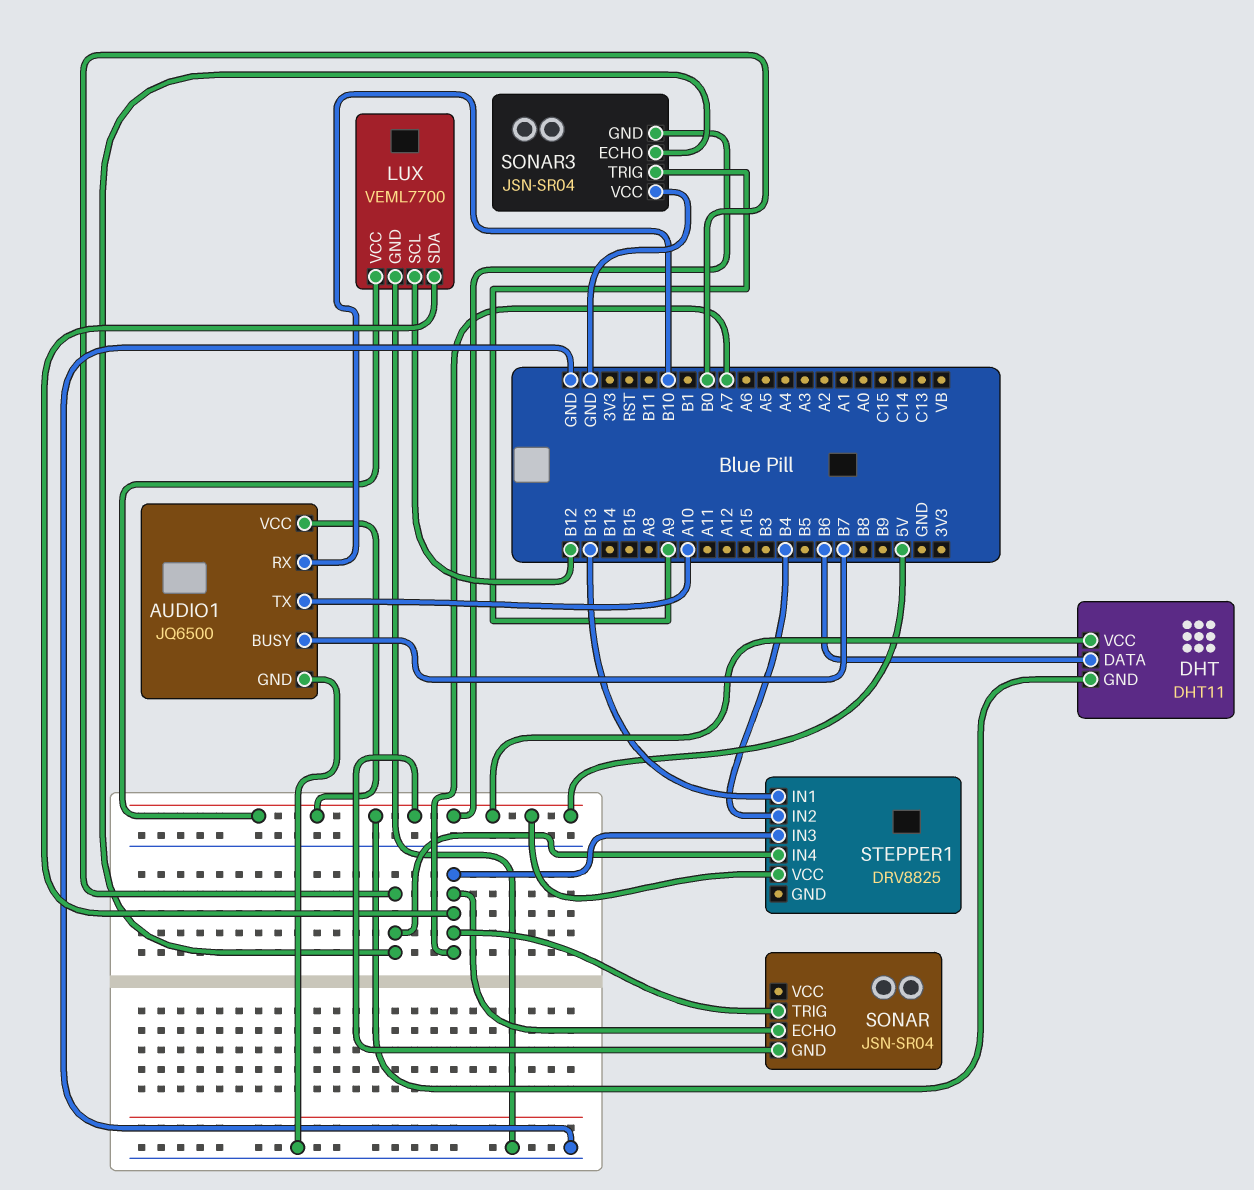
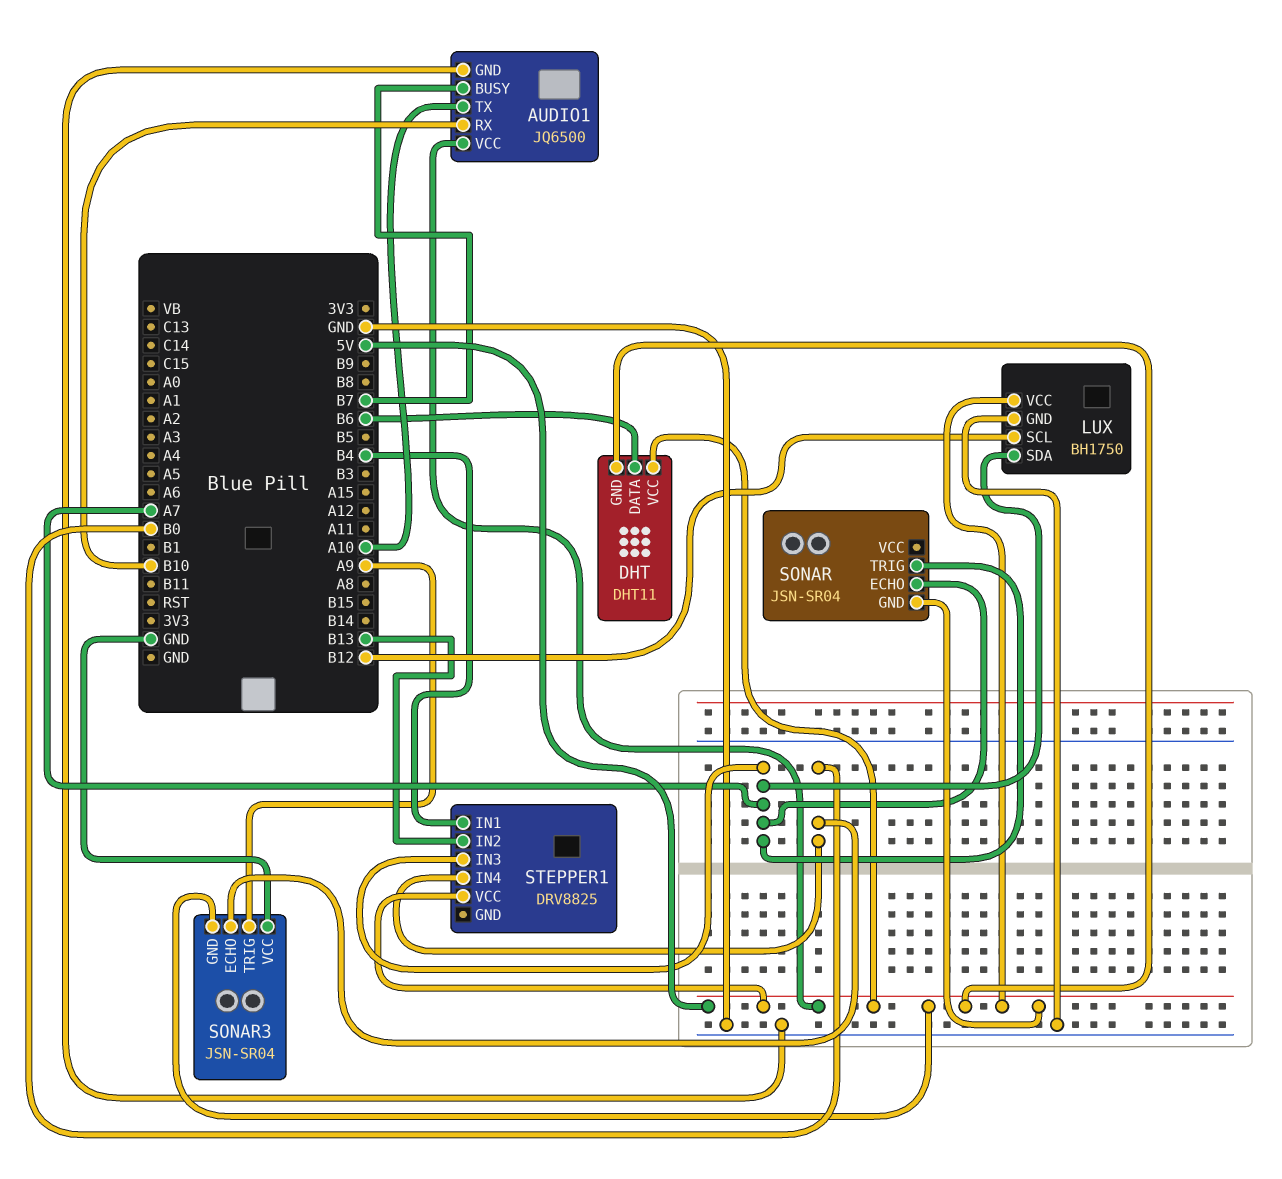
LUX: VEML7700 -> BH1750
STEPPER1 pin IN1: B13 -> B4
STEPPER1 pin IN2: B4 -> B13

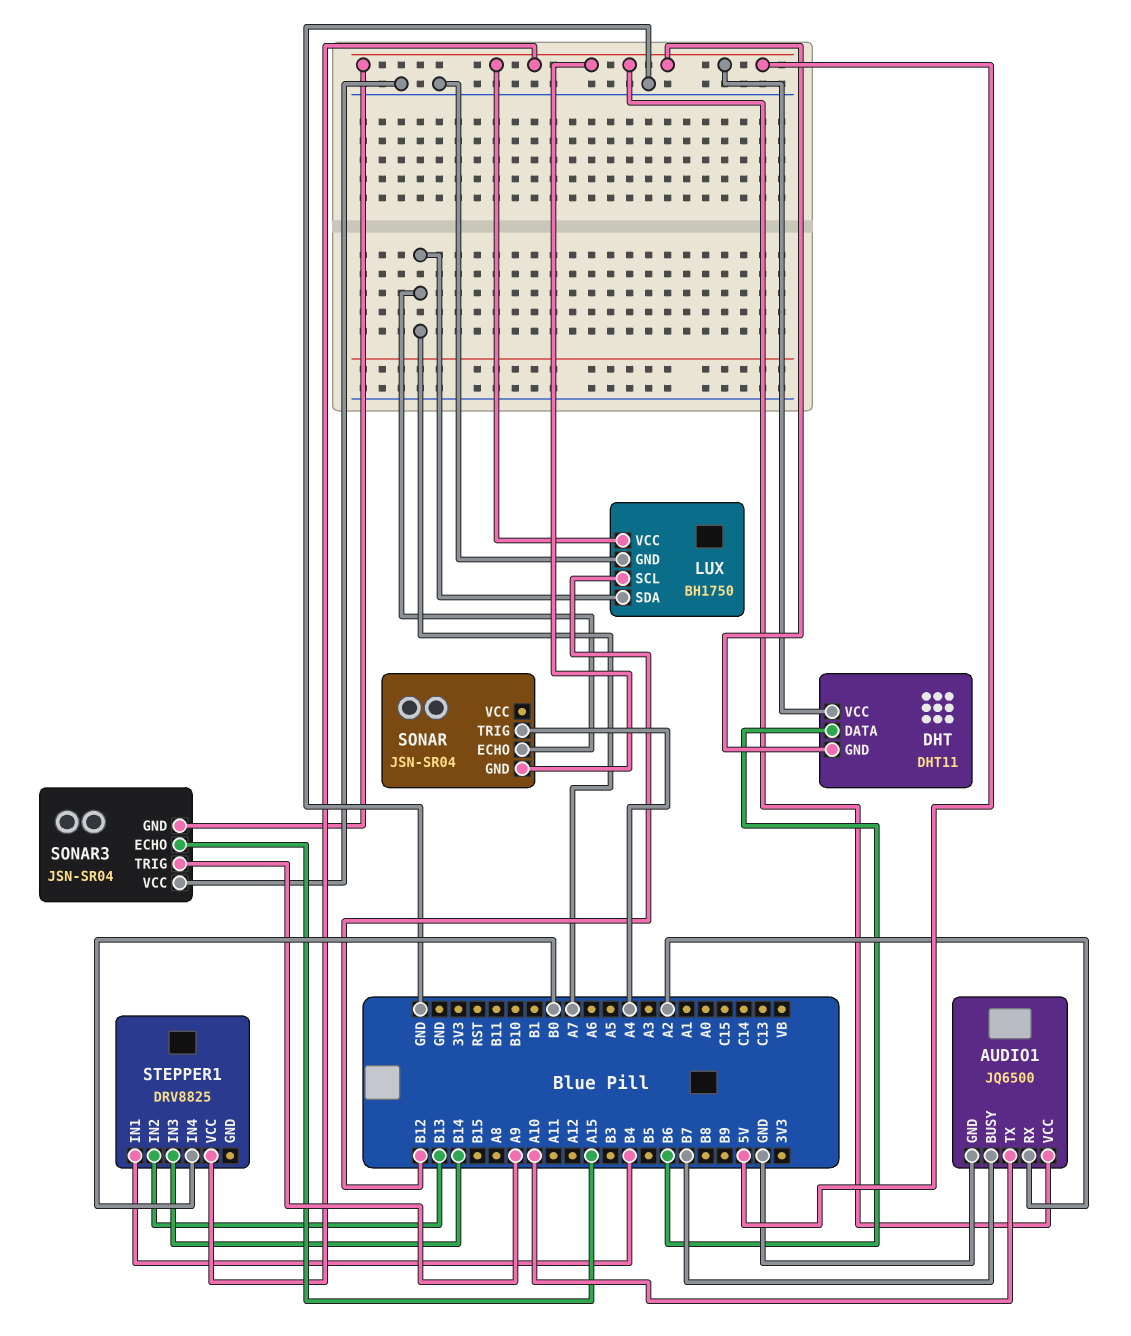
AUDIO1 pin RX: B10 -> A2
SONAR pin TRIG: A7 -> A4
SONAR3 pin ECHO: B0 -> A15
STEPPER1 pin IN3: A7 -> B14

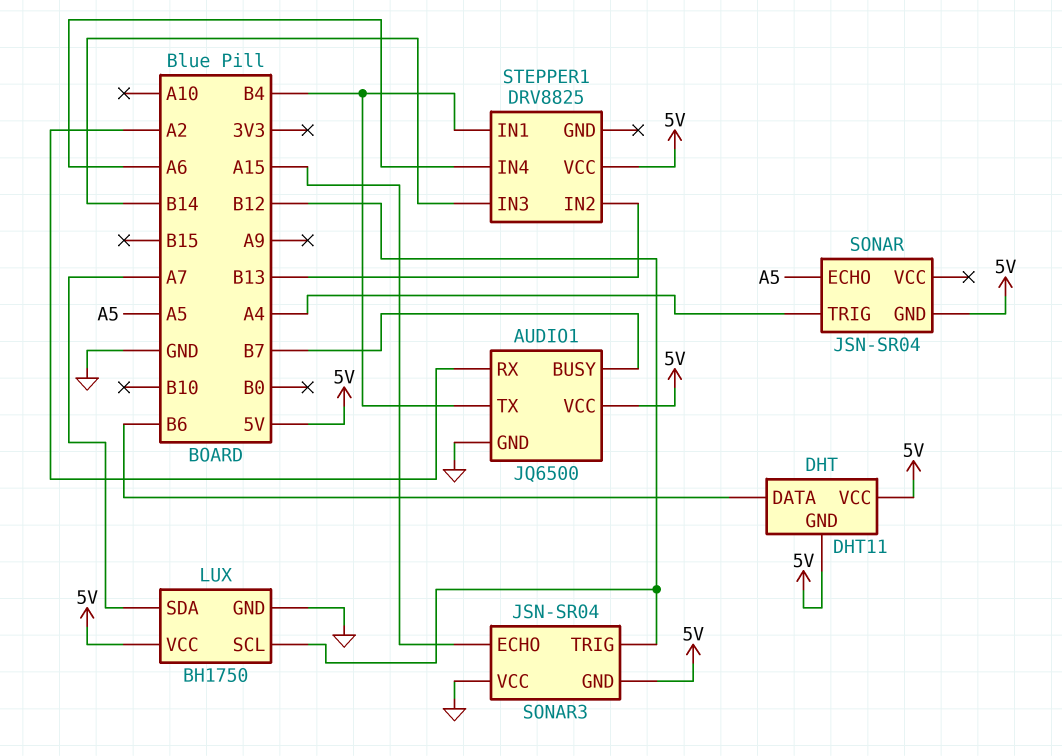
AUDIO1 pin TX: A10 -> B4
SONAR pin ECHO: A7 -> A5
SONAR3 pin TRIG: A9 -> B12
STEPPER1 pin IN4: B0 -> A6

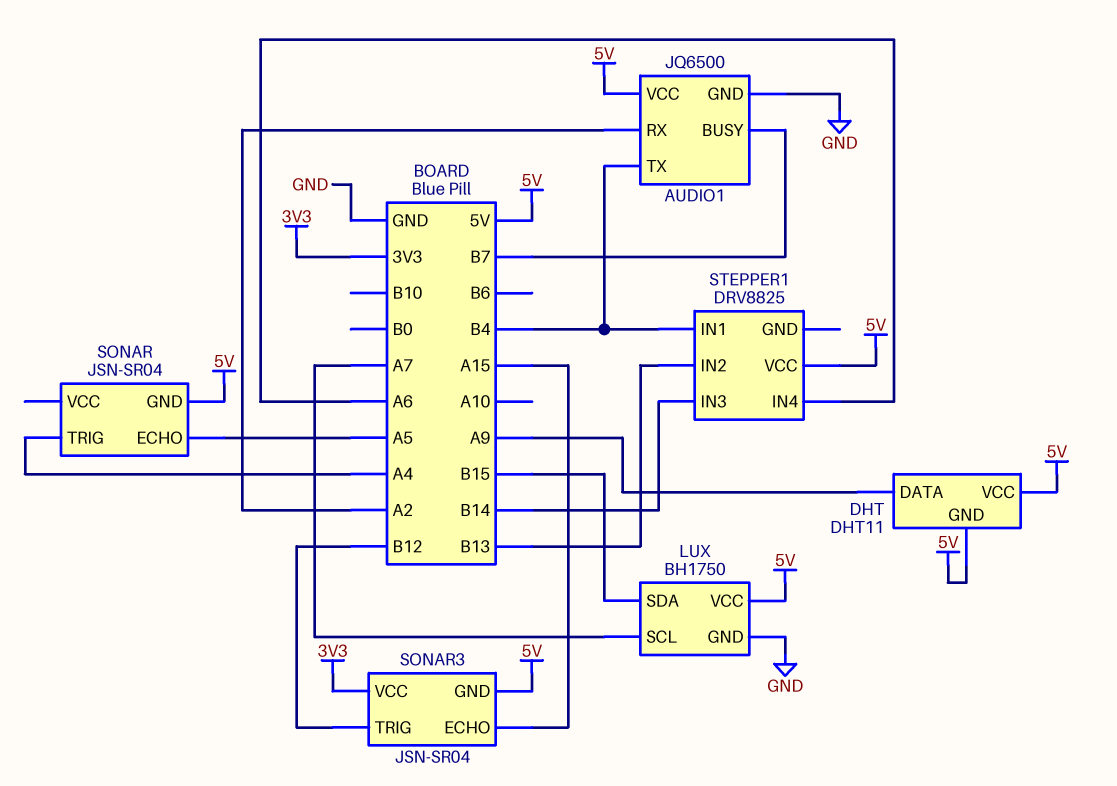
DHT pin DATA: B6 -> A9
LUX pin SCL: B12 -> A7
LUX pin SDA: A7 -> B15
SONAR3 pin VCC: GND -> 3V3

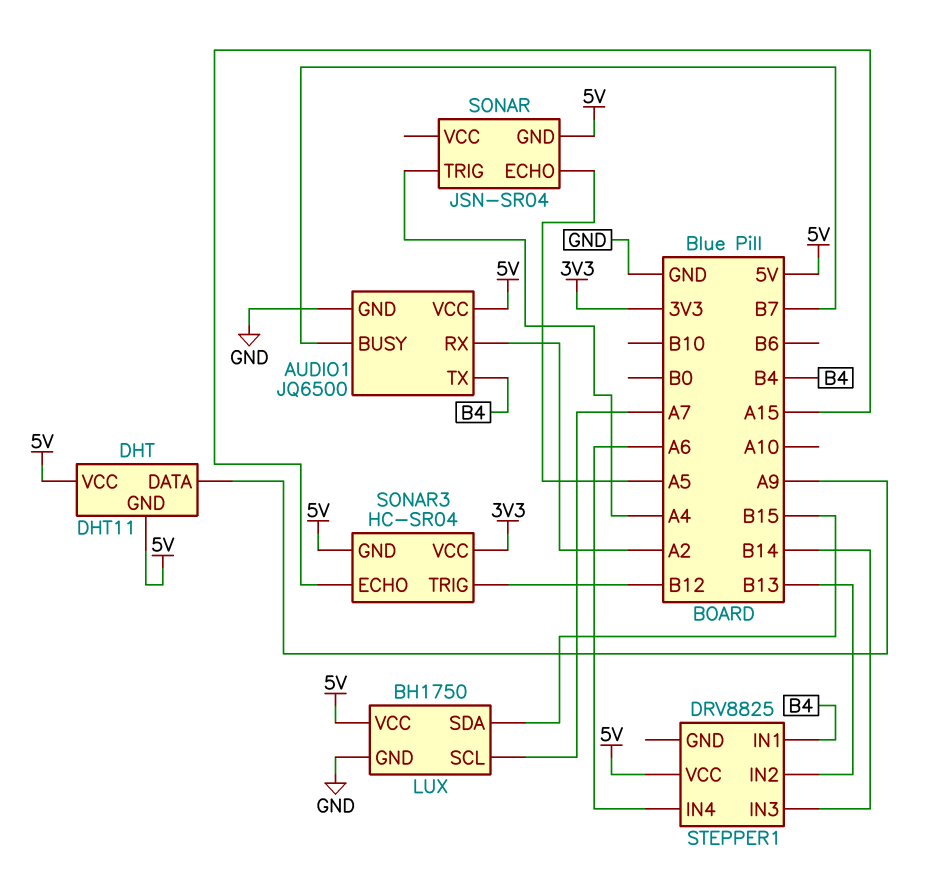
SONAR3: JSN-SR04 -> HC-SR04

